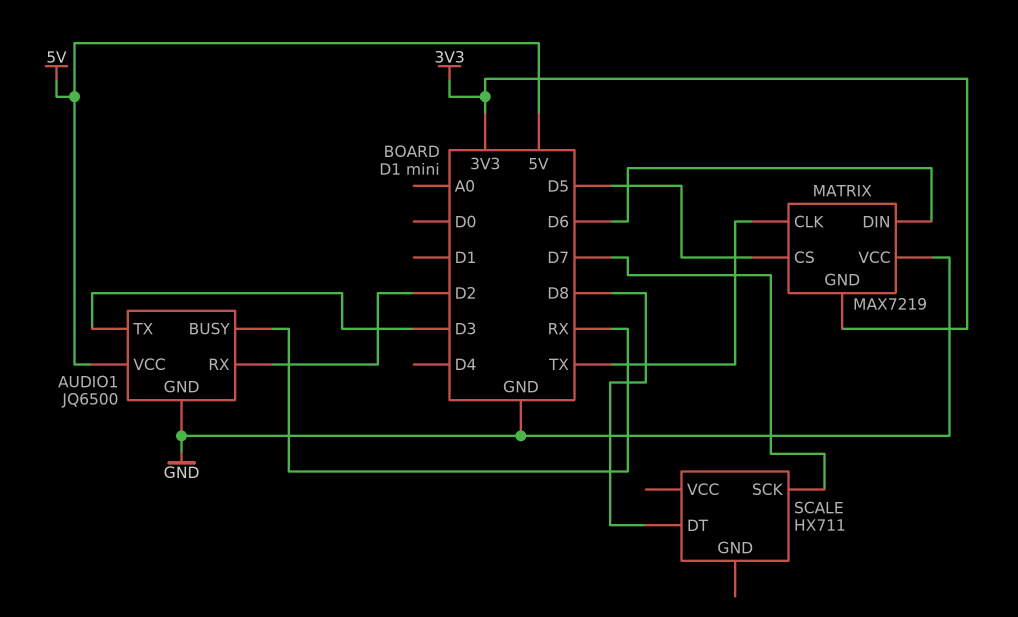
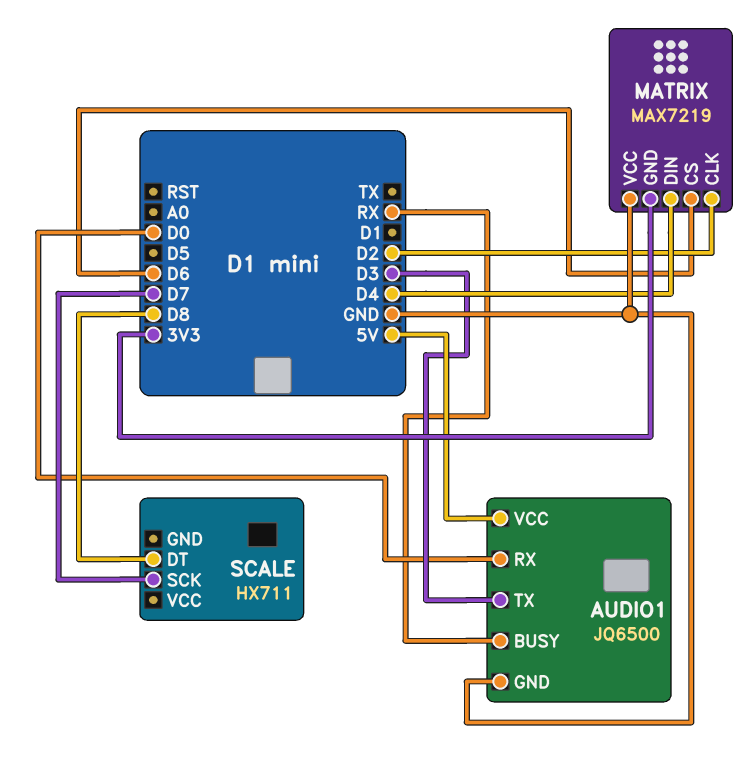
AUDIO1 pin RX: D2 -> D0
MATRIX pin CLK: TX -> D2
MATRIX pin CS: D5 -> D6
MATRIX pin DIN: D6 -> D4

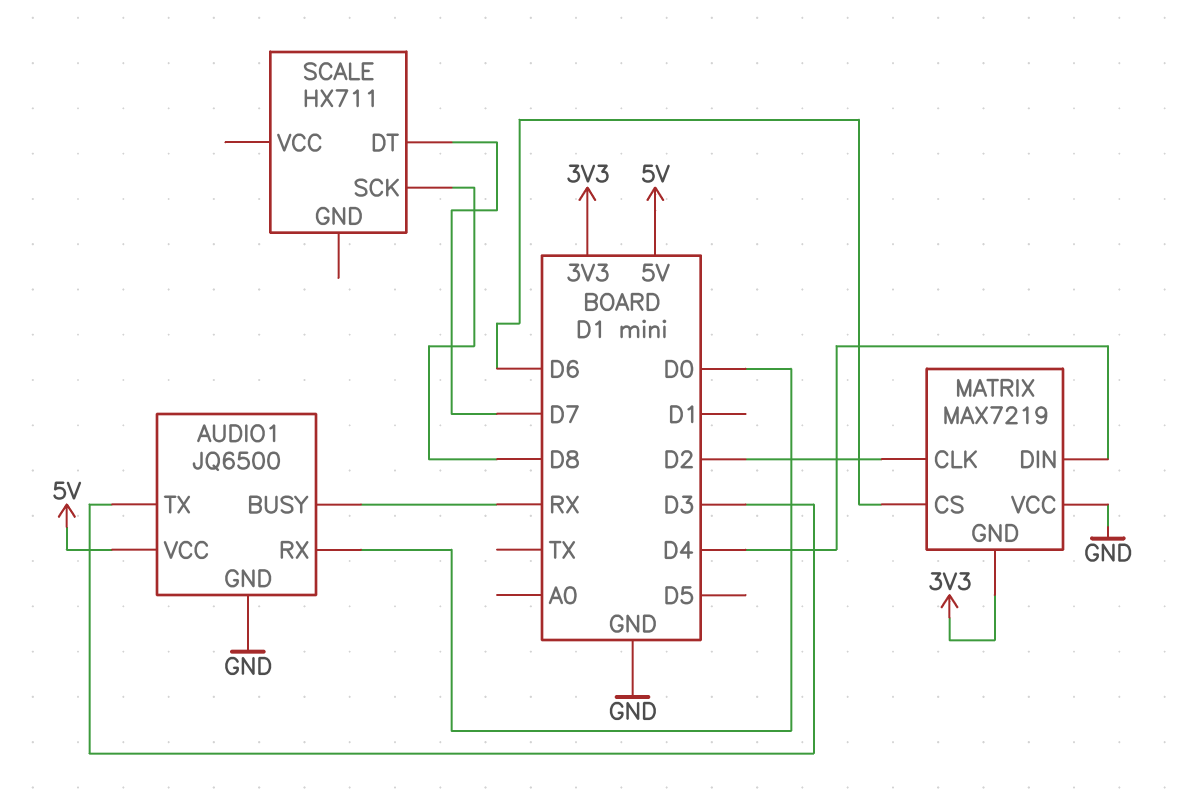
SCALE pin DT: D8 -> D7
SCALE pin SCK: D7 -> D8

